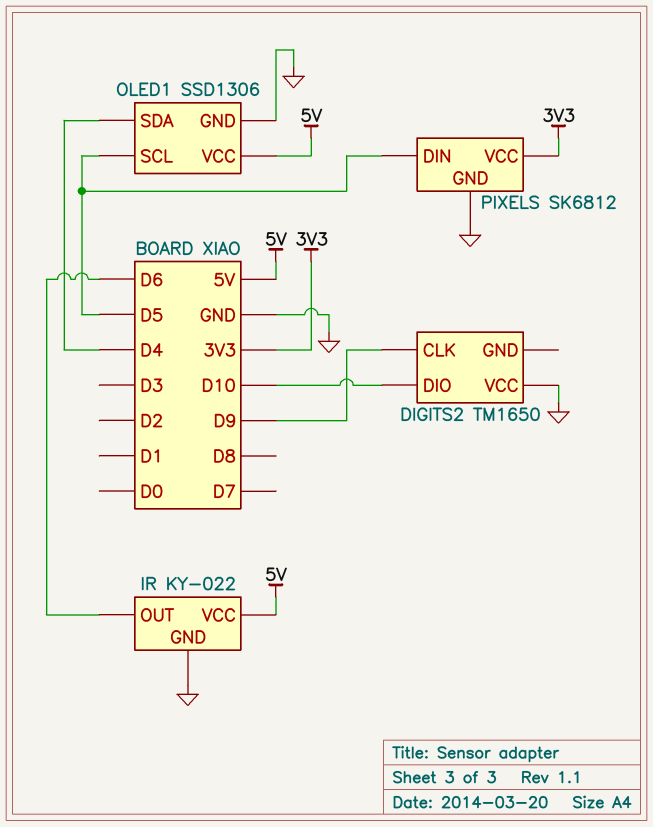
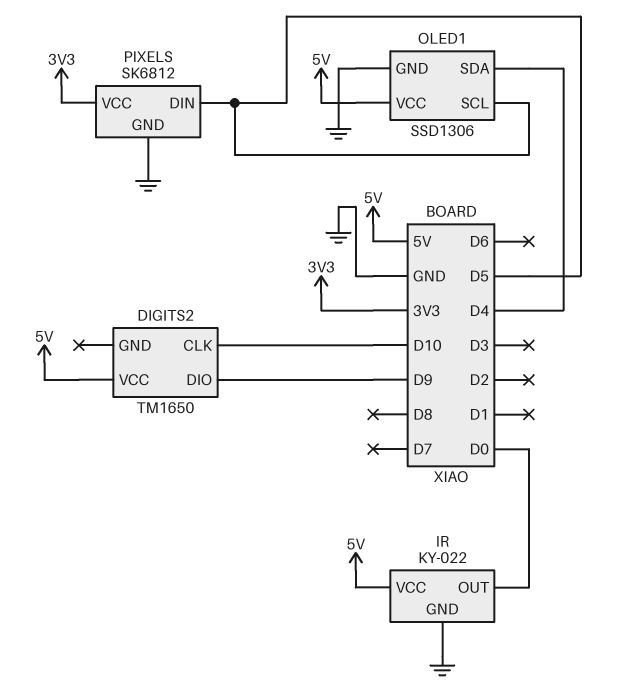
DIGITS2 pin CLK: D9 -> D10
DIGITS2 pin DIO: D10 -> D9
DIGITS2 pin VCC: GND -> 5V
IR pin OUT: D6 -> D0

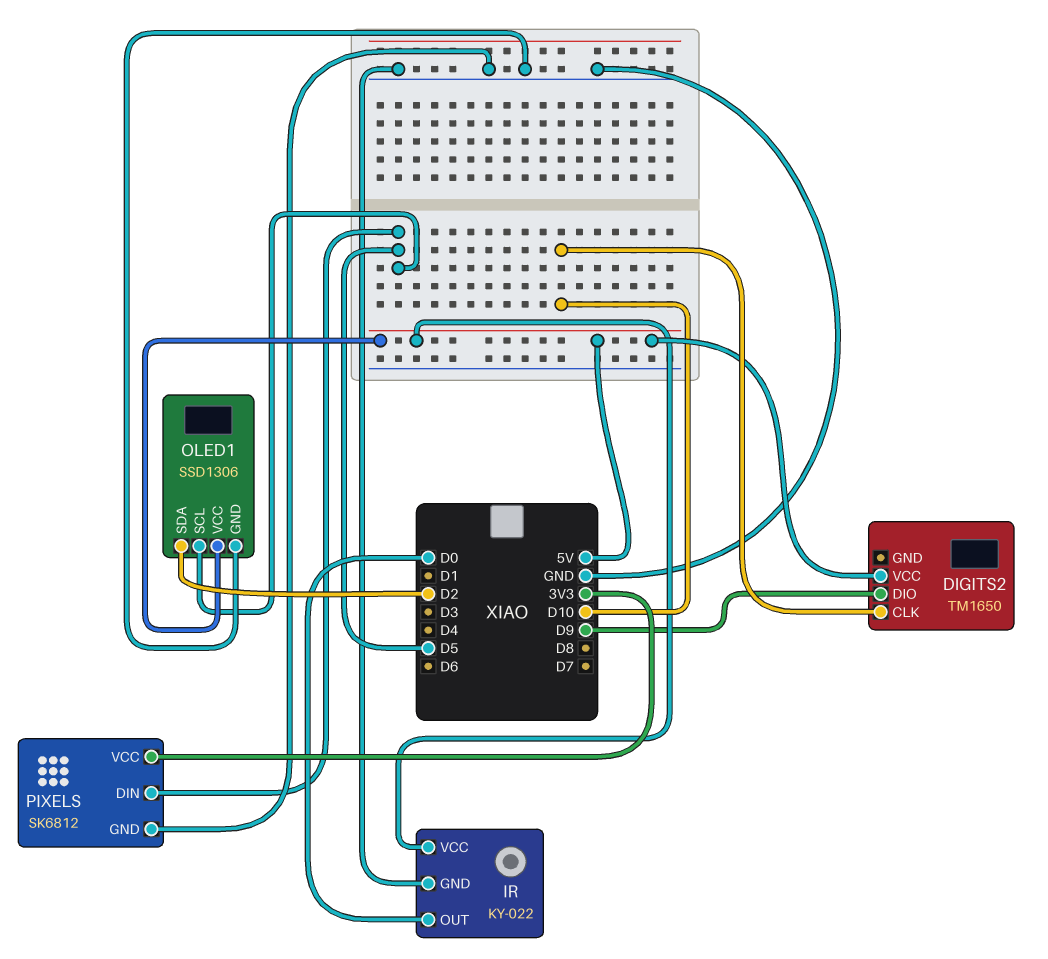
OLED1 pin SDA: D4 -> D2

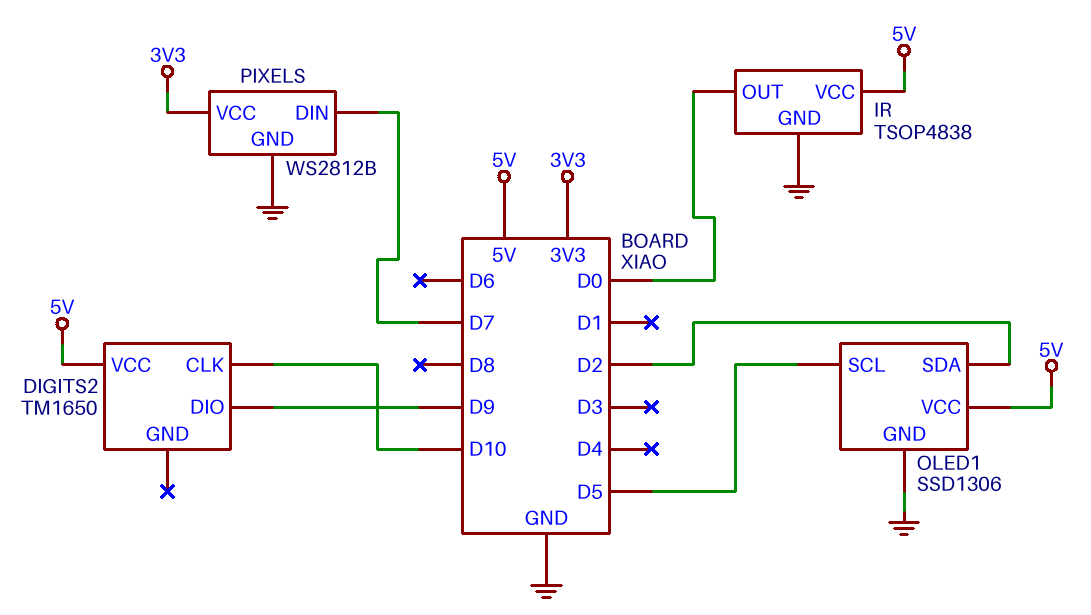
IR: KY-022 -> TSOP4838
PIXELS: SK6812 -> WS2812B
PIXELS pin DIN: D5 -> D7

